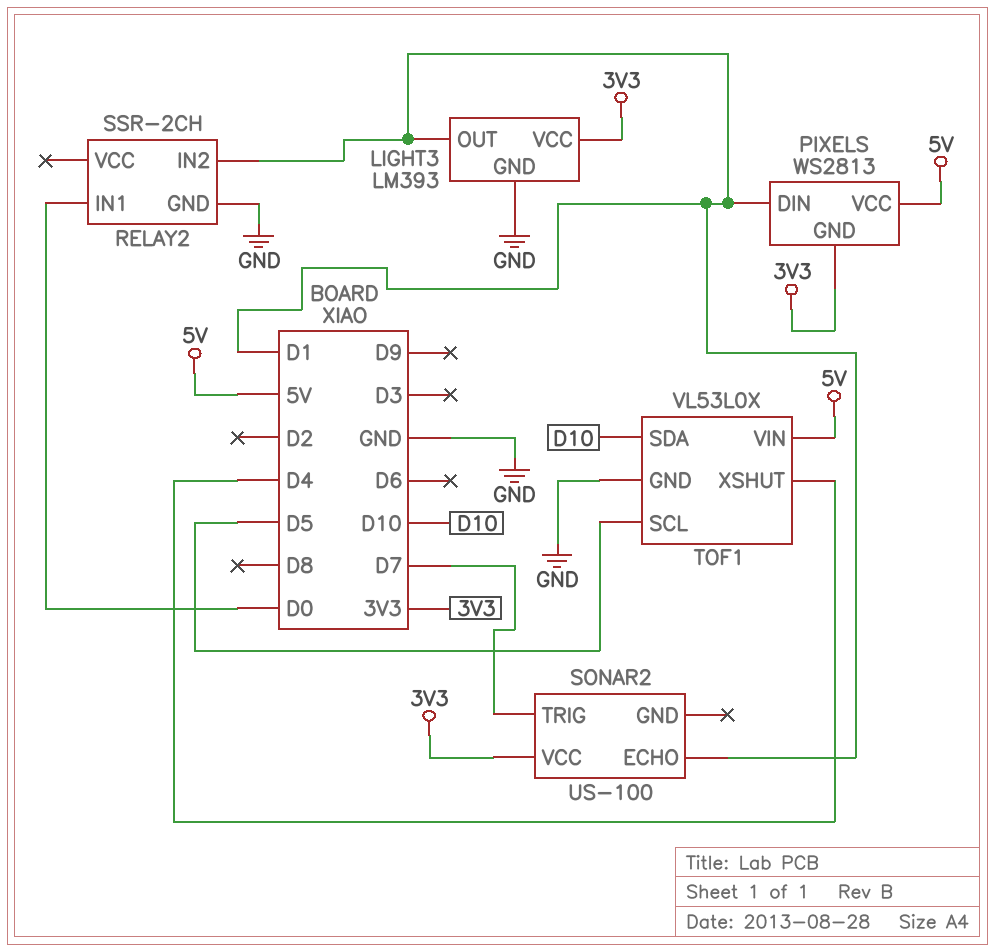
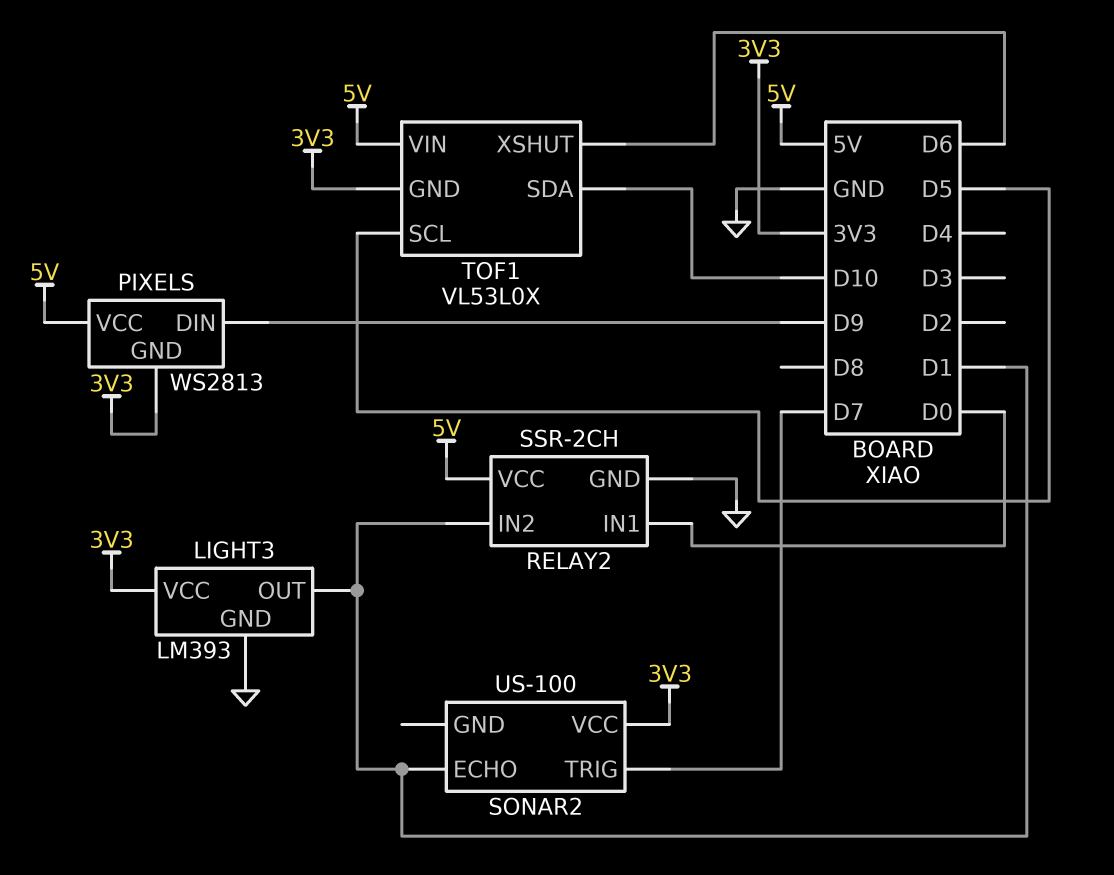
PIXELS pin DIN: D1 -> D9
RELAY2 pin VCC: none -> 5V
TOF1 pin GND: GND -> 3V3
TOF1 pin XSHUT: D4 -> D6

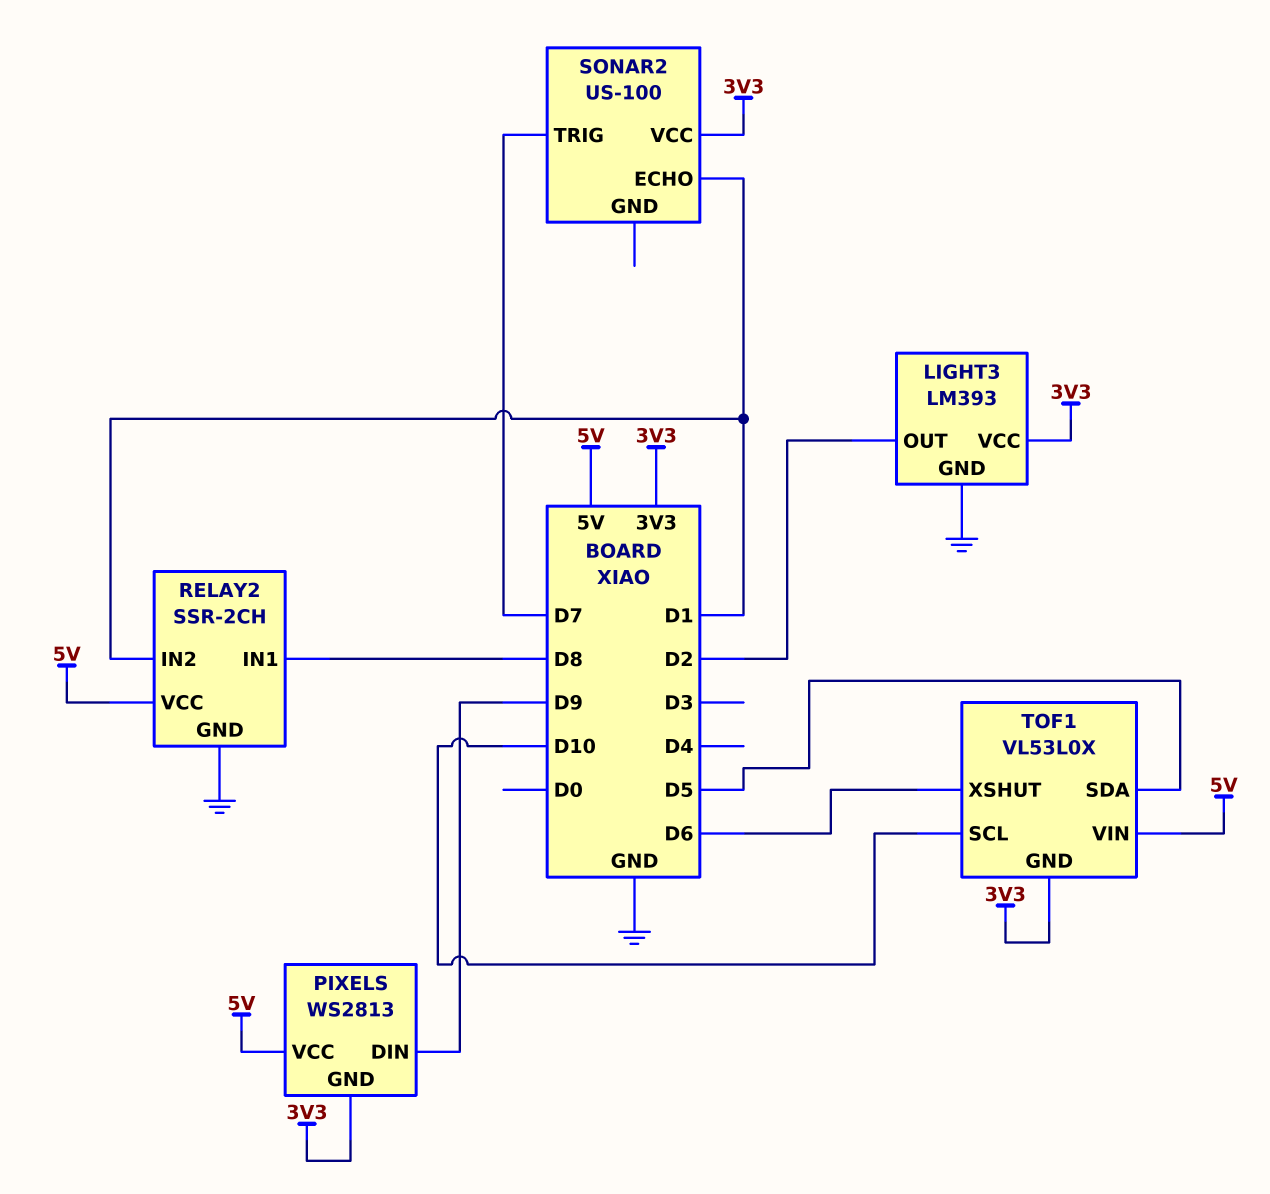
LIGHT3 pin OUT: D1 -> D2
RELAY2 pin IN1: D0 -> D8
TOF1 pin SCL: D5 -> D10
TOF1 pin SDA: D10 -> D5

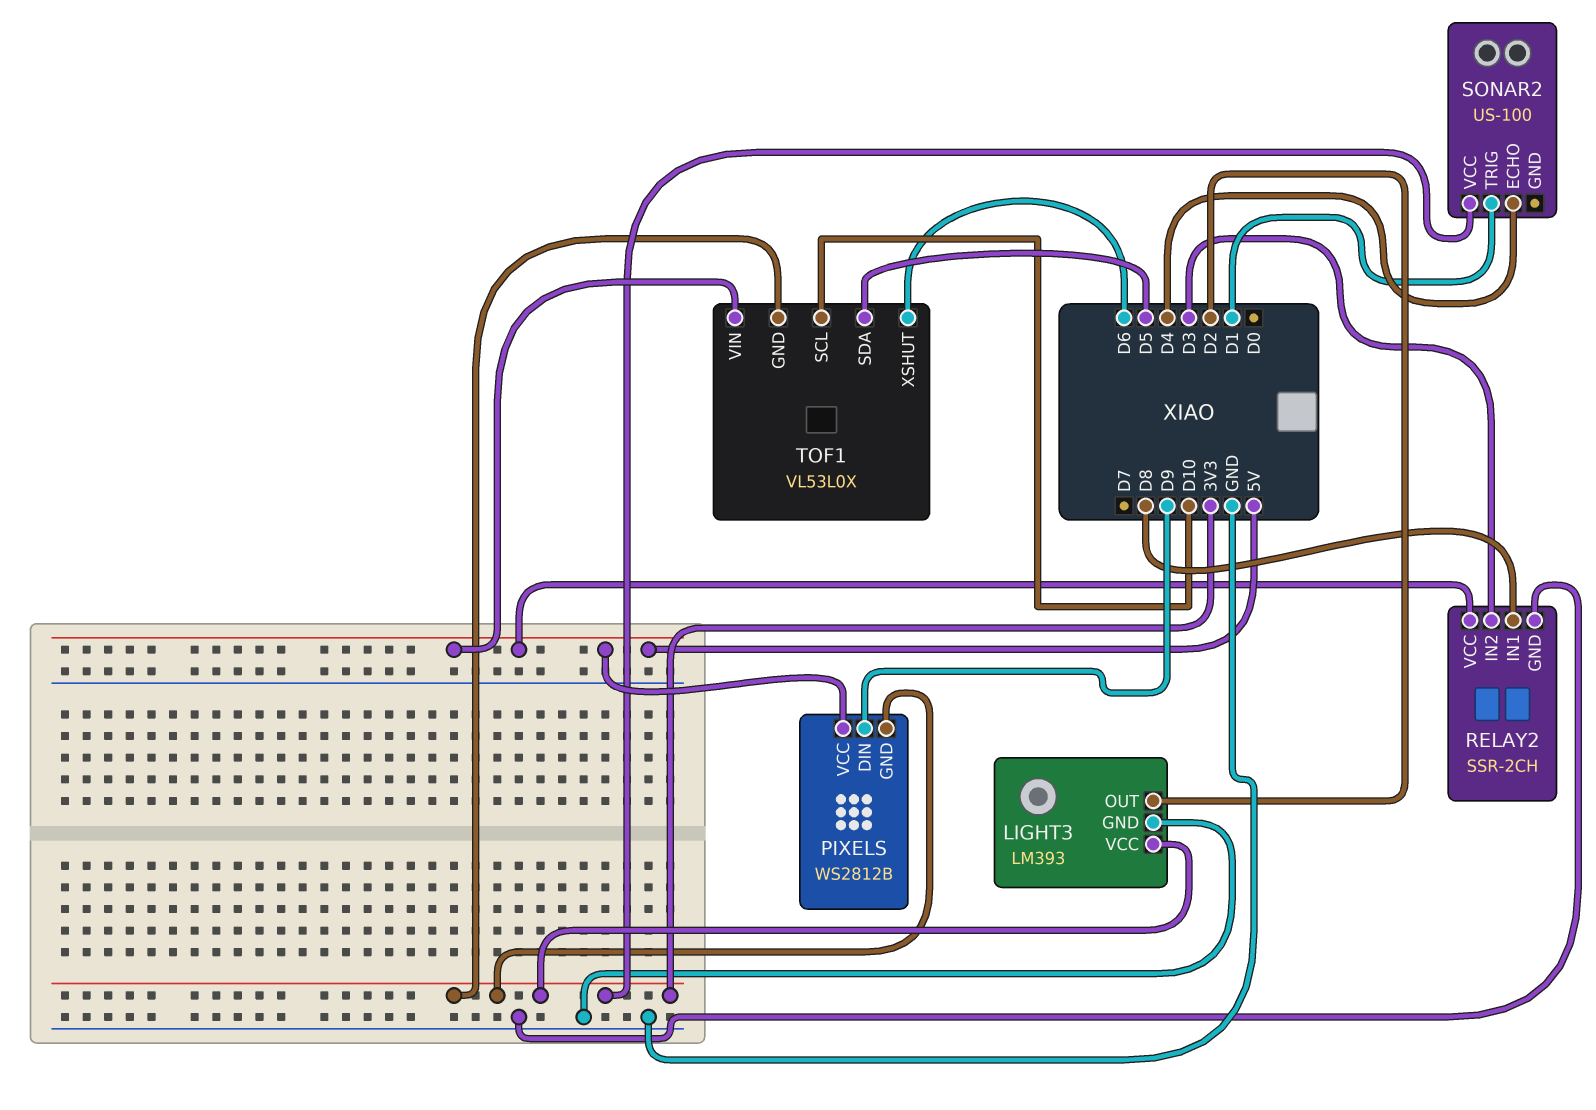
PIXELS: WS2813 -> WS2812B
RELAY2 pin IN2: D1 -> D3
SONAR2 pin ECHO: D1 -> D4
SONAR2 pin TRIG: D7 -> D1

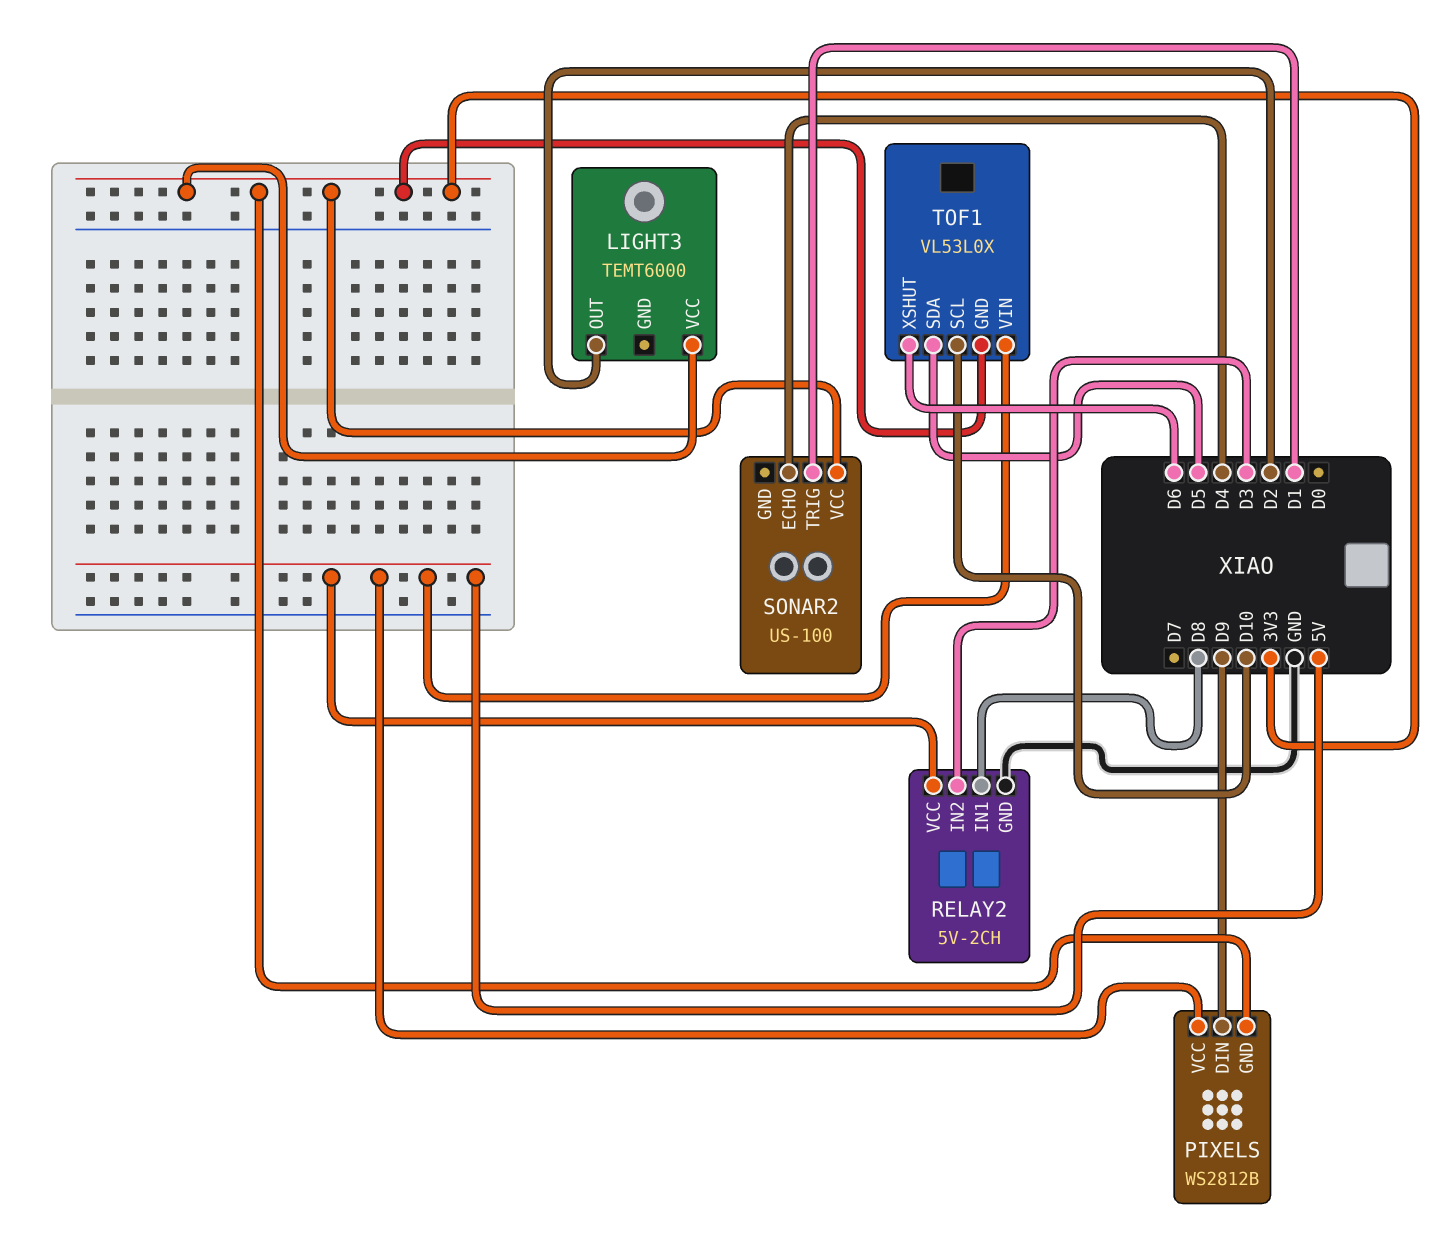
LIGHT3: LM393 -> TEMT6000
LIGHT3 pin GND: GND -> none
RELAY2: SSR-2CH -> 5V-2CH

